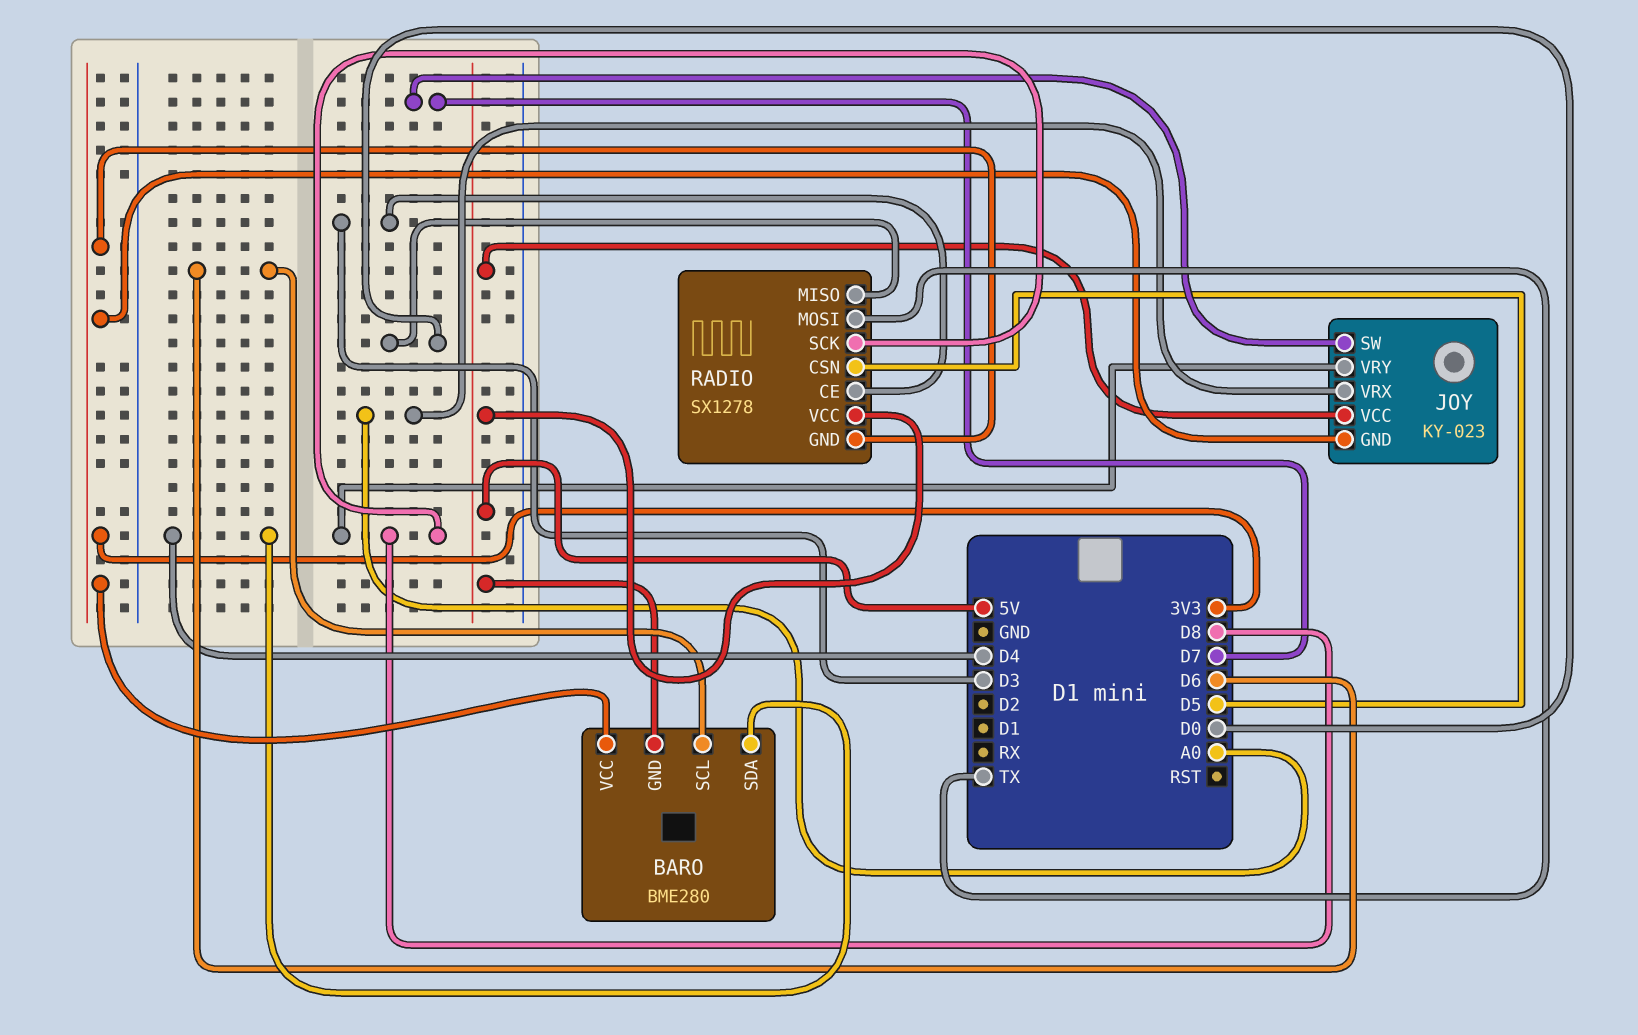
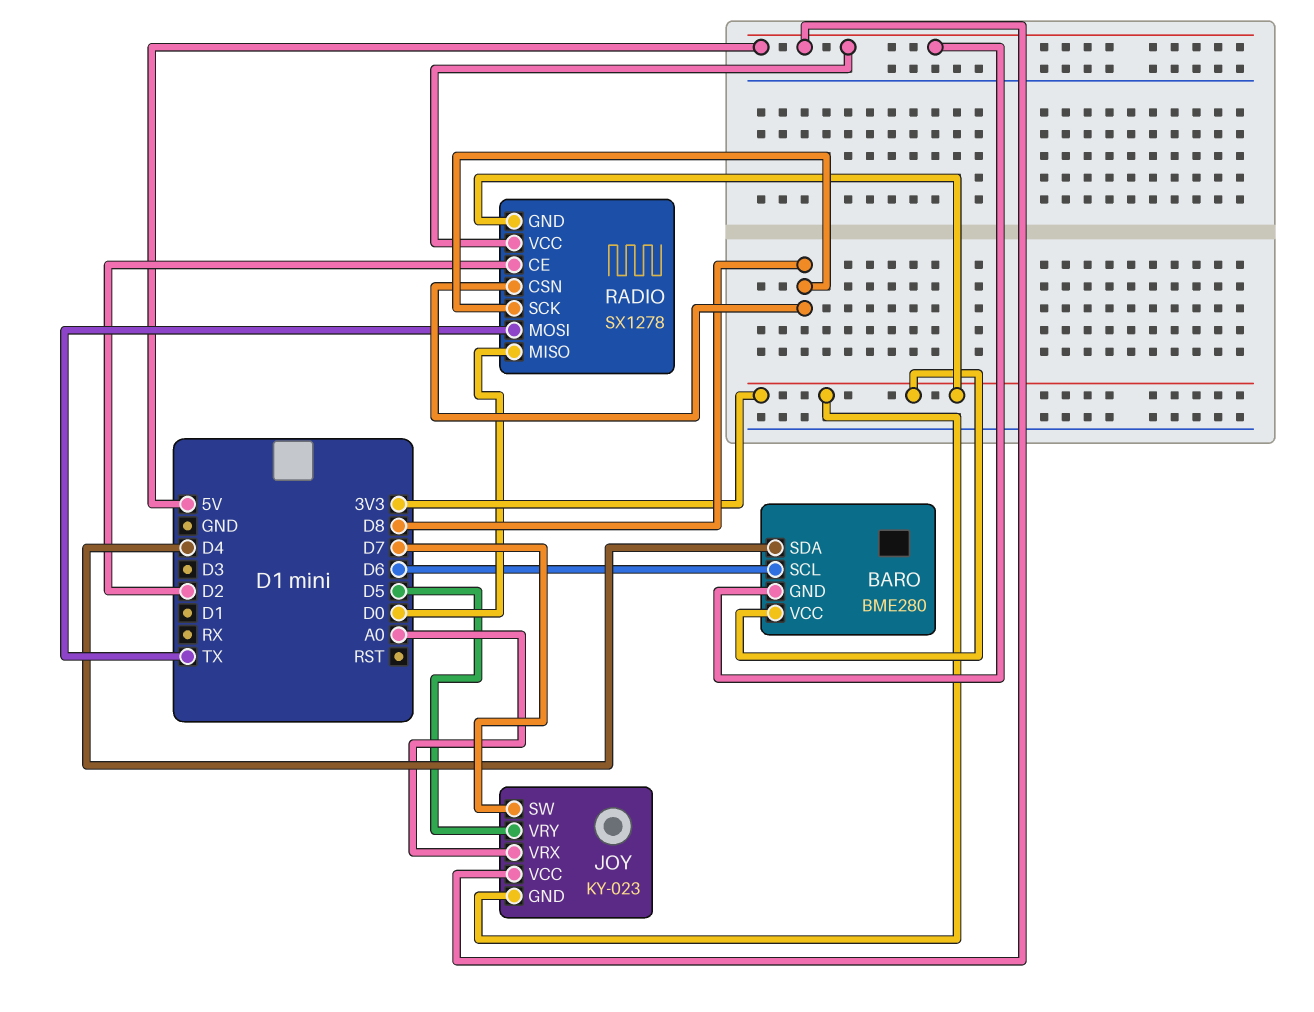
JOY pin VRY: D8 -> D5
RADIO pin CE: D3 -> D2
RADIO pin CSN: D5 -> D8

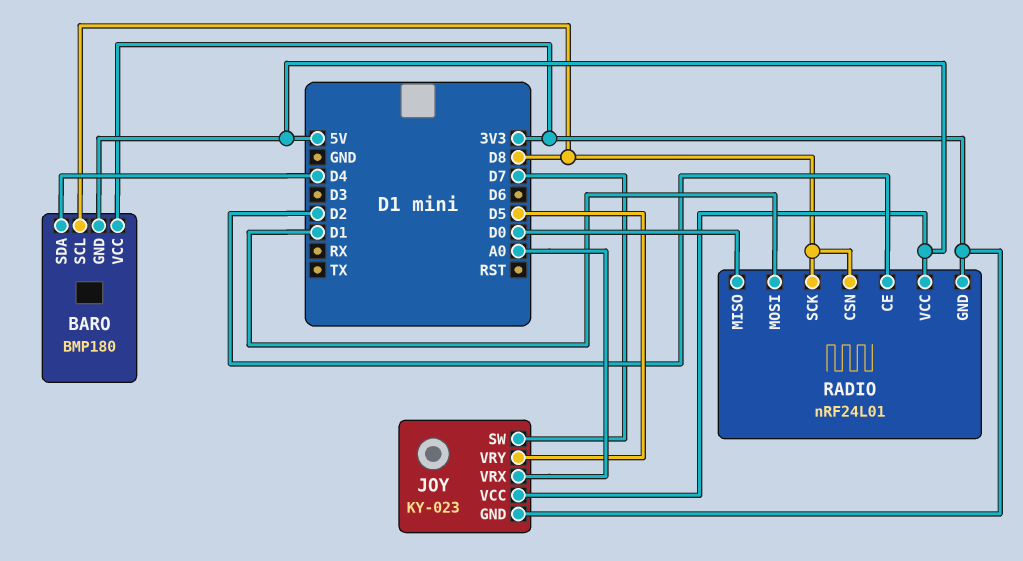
BARO: BME280 -> BMP180
BARO pin SCL: D6 -> D8
RADIO: SX1278 -> nRF24L01
RADIO pin MOSI: TX -> D1

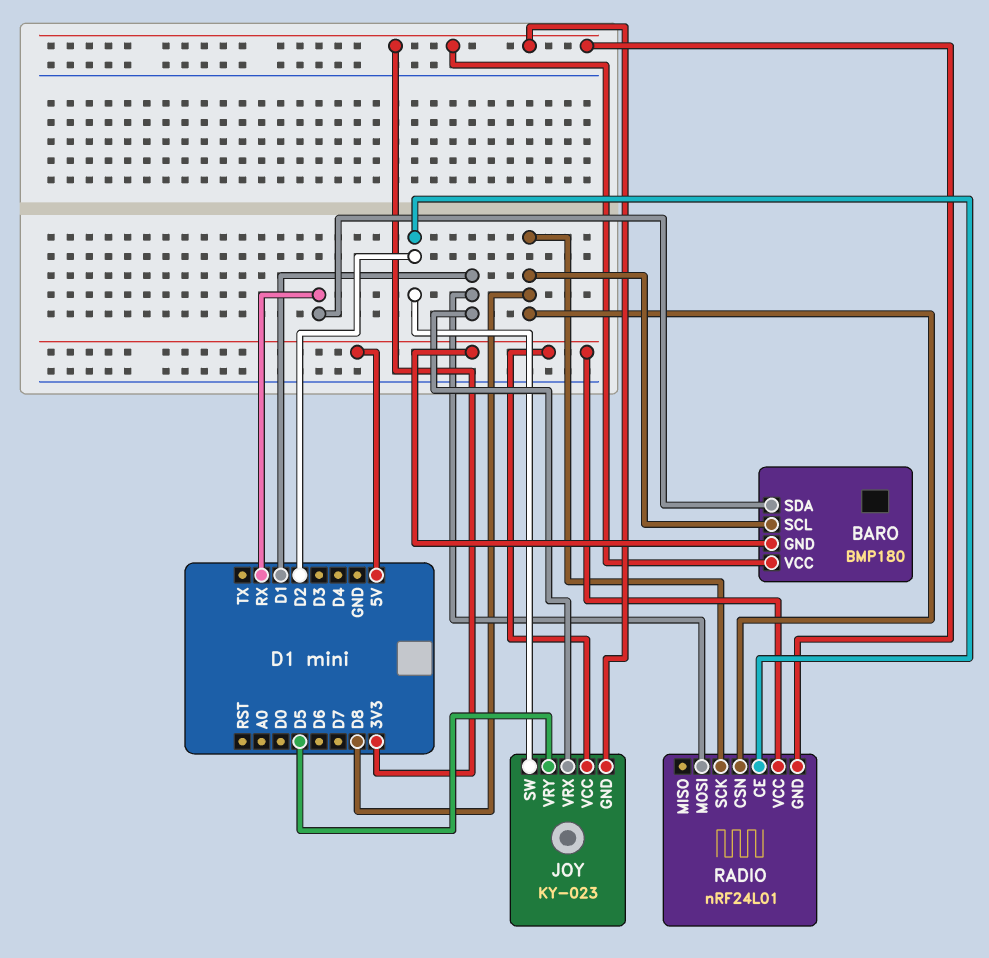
BARO pin SDA: D4 -> RX
JOY pin SW: D7 -> D2
JOY pin VRX: A0 -> D1
RADIO pin MISO: D0 -> none

